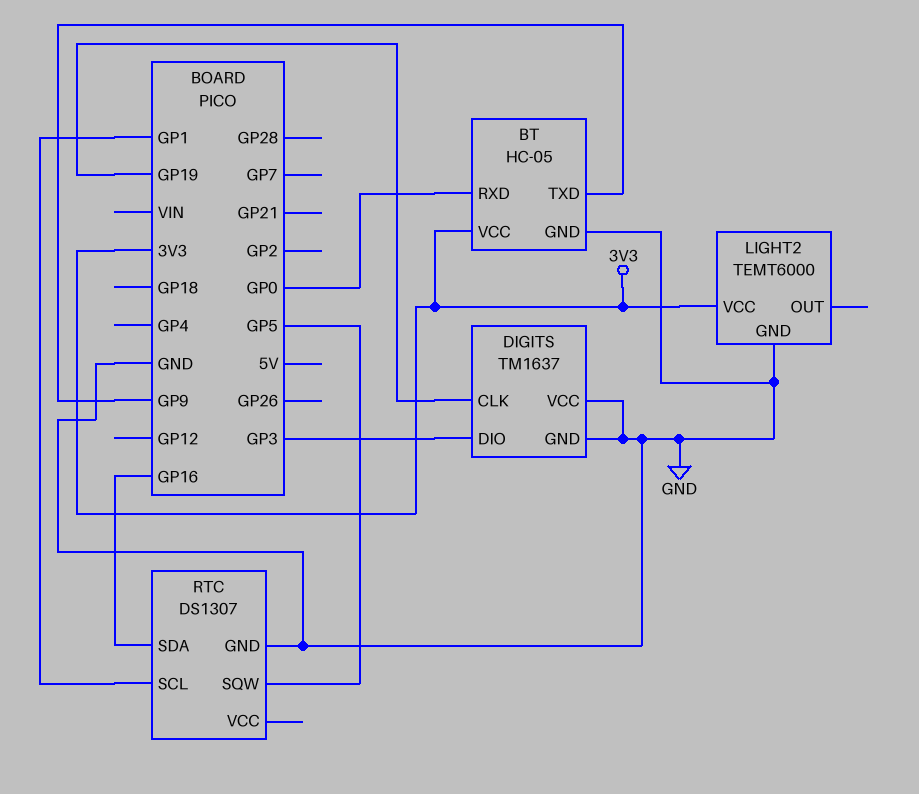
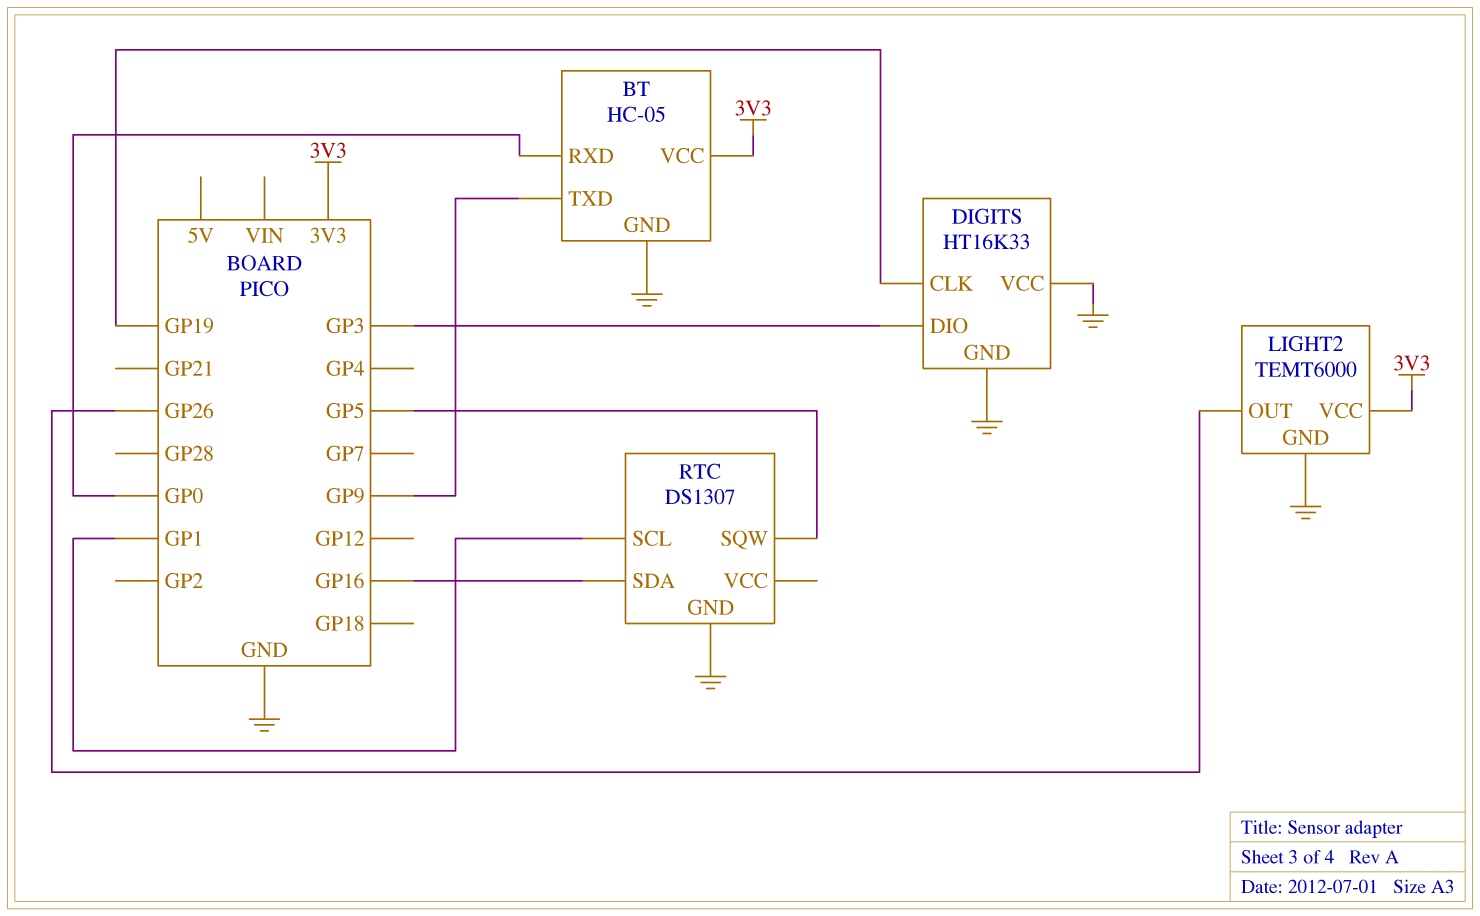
DIGITS: TM1637 -> HT16K33
LIGHT2 pin OUT: none -> GP26

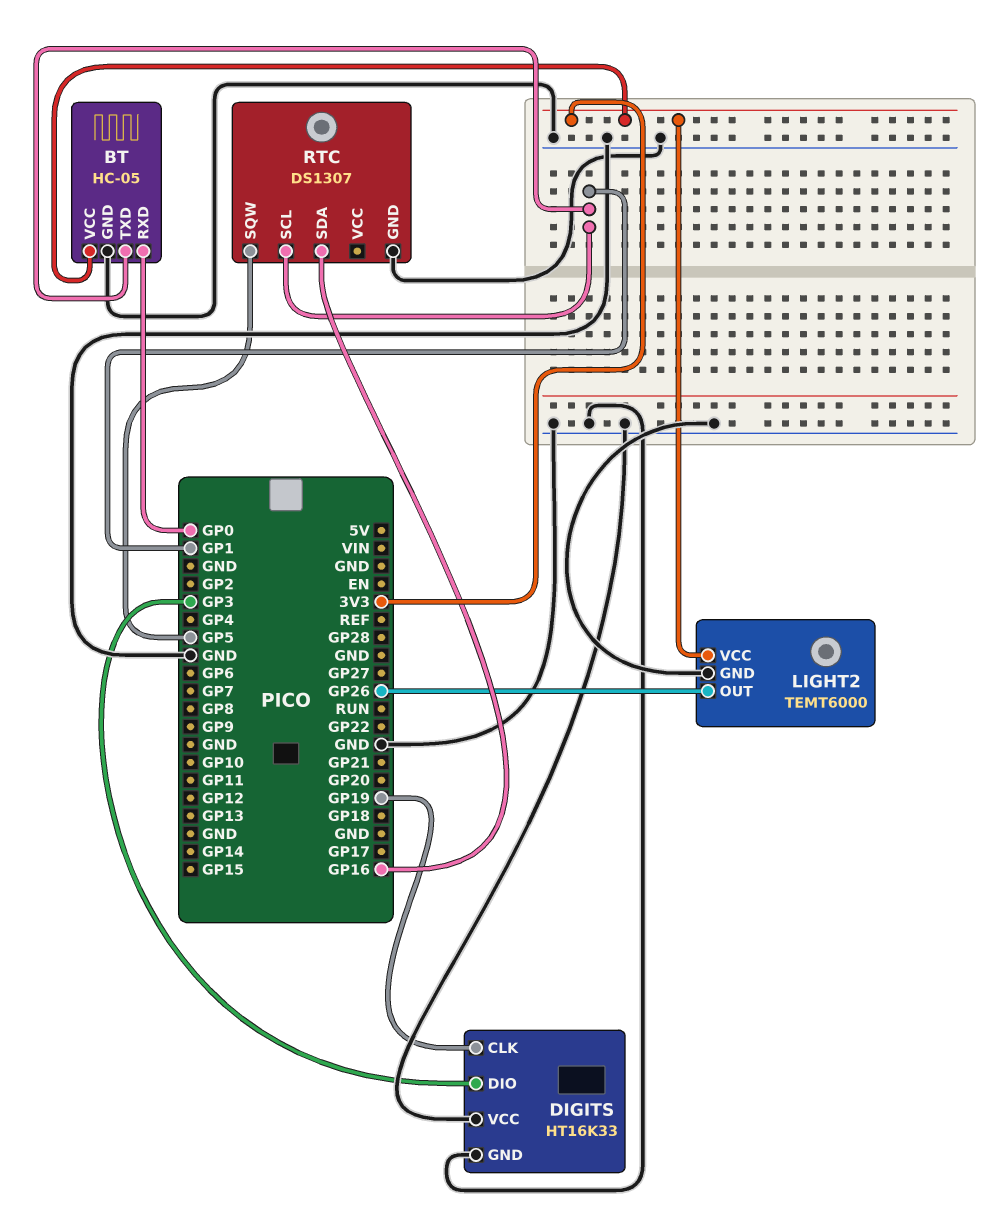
BT pin TXD: GP9 -> GP1

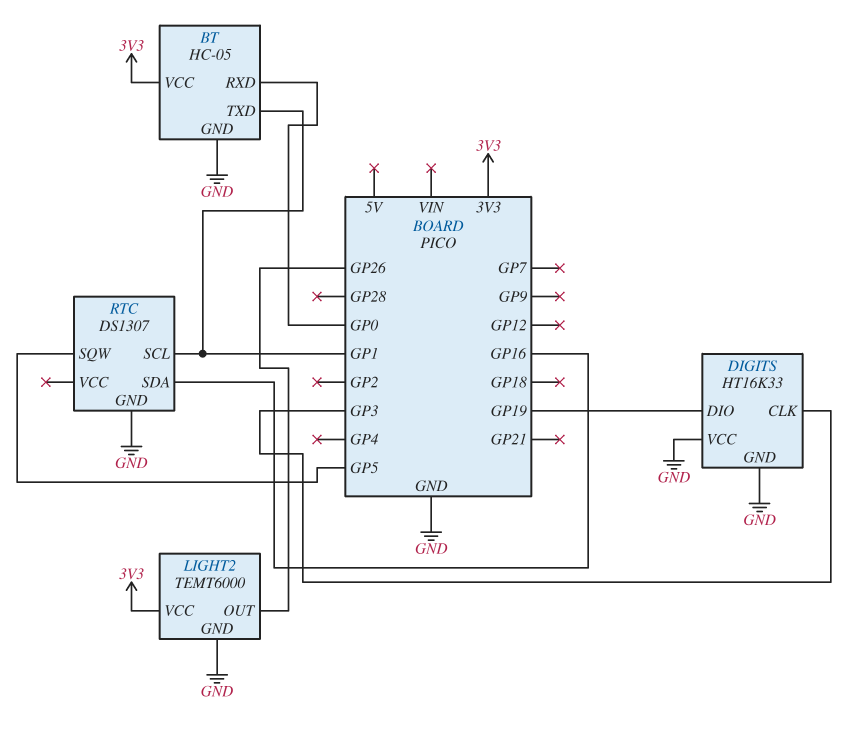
DIGITS pin CLK: GP19 -> GP3
DIGITS pin DIO: GP3 -> GP19

